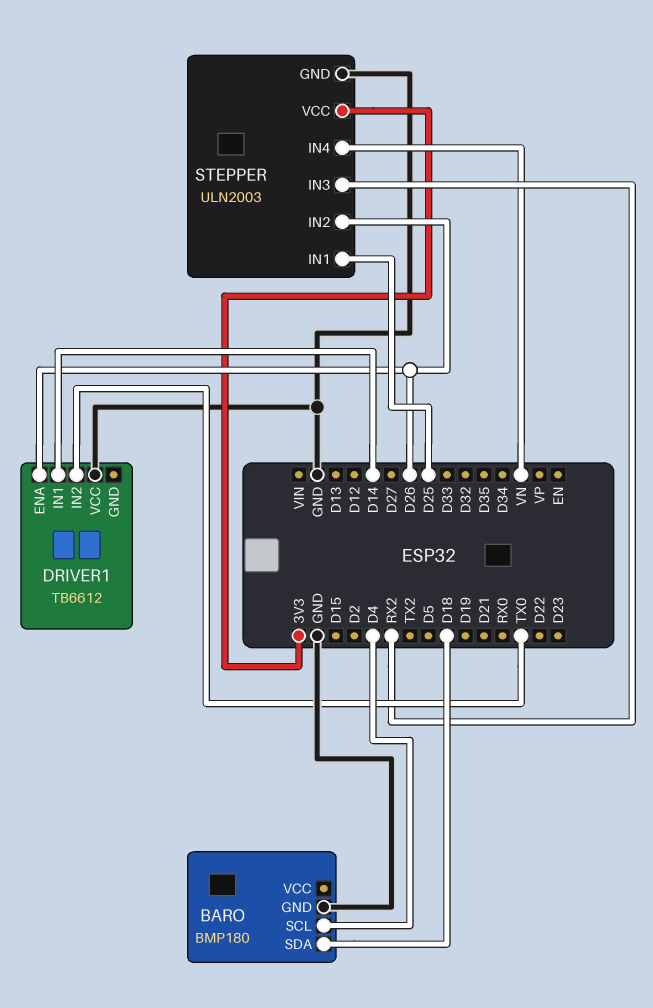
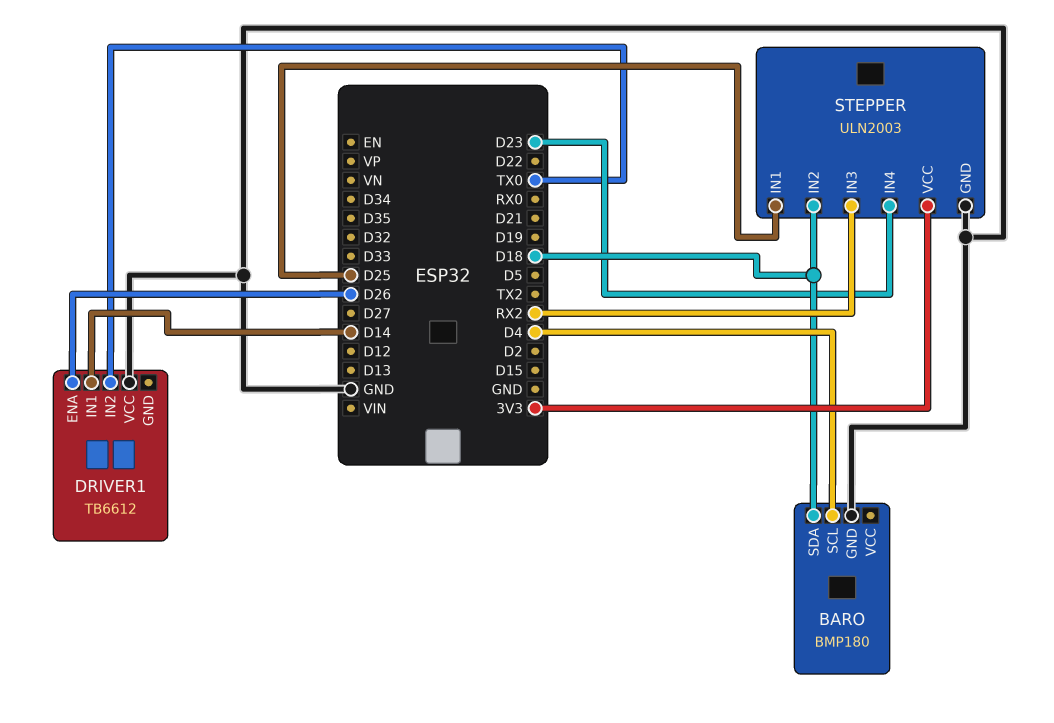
STEPPER pin IN2: D26 -> D18
STEPPER pin IN4: VN -> D23

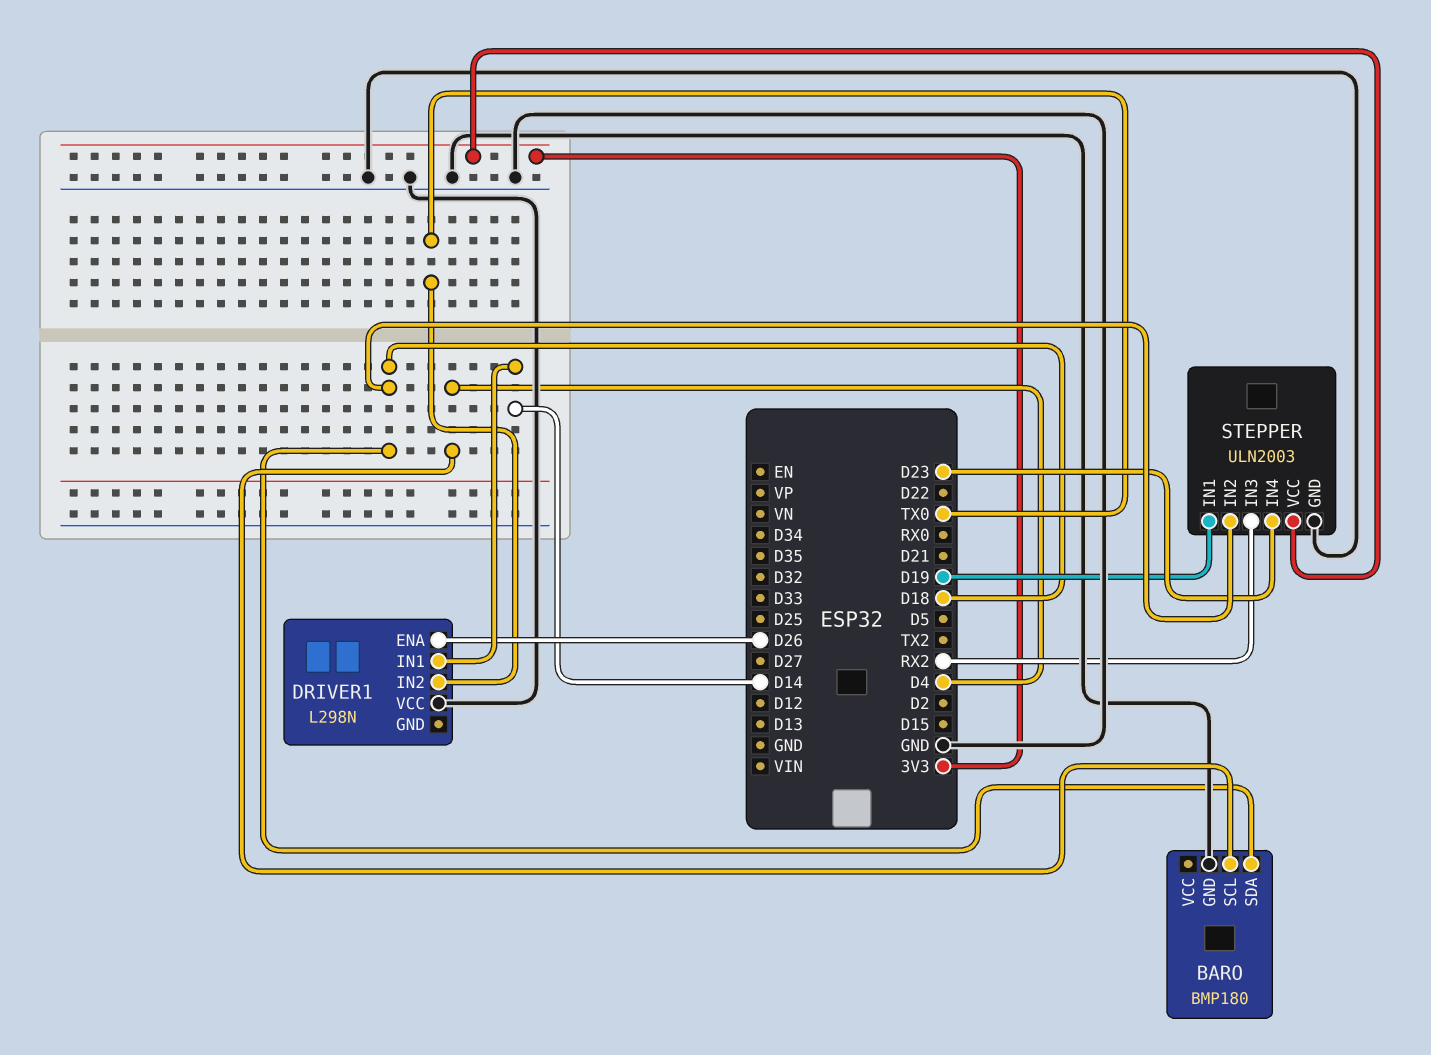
DRIVER1: TB6612 -> L298N
STEPPER pin IN1: D25 -> D19

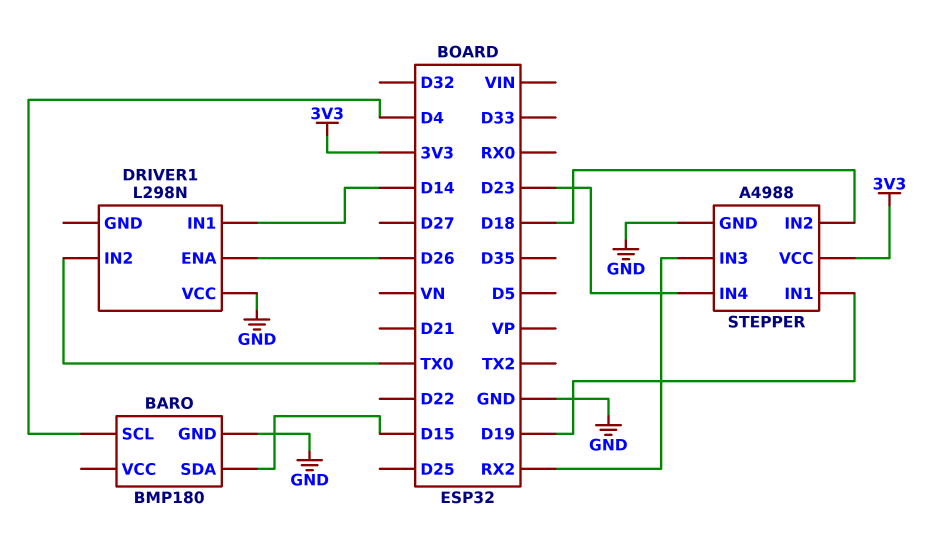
BARO pin SDA: D18 -> D15
STEPPER: ULN2003 -> A4988

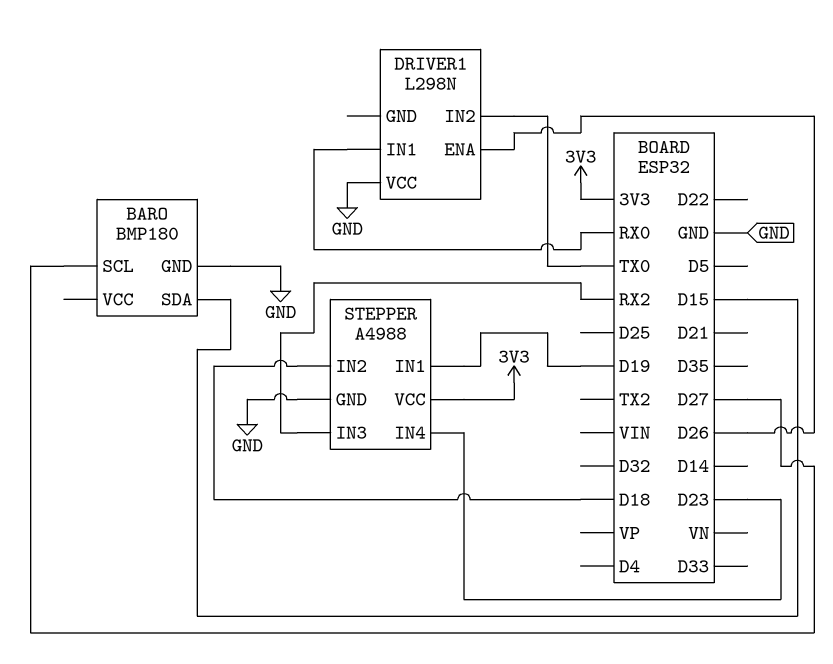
BARO pin SCL: D4 -> D27
DRIVER1 pin IN1: D14 -> RX0

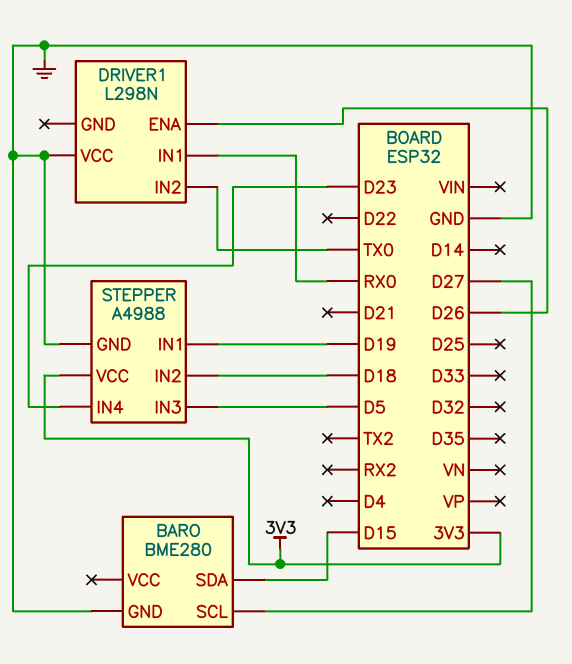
BARO: BMP180 -> BME280
STEPPER pin IN3: RX2 -> D5

